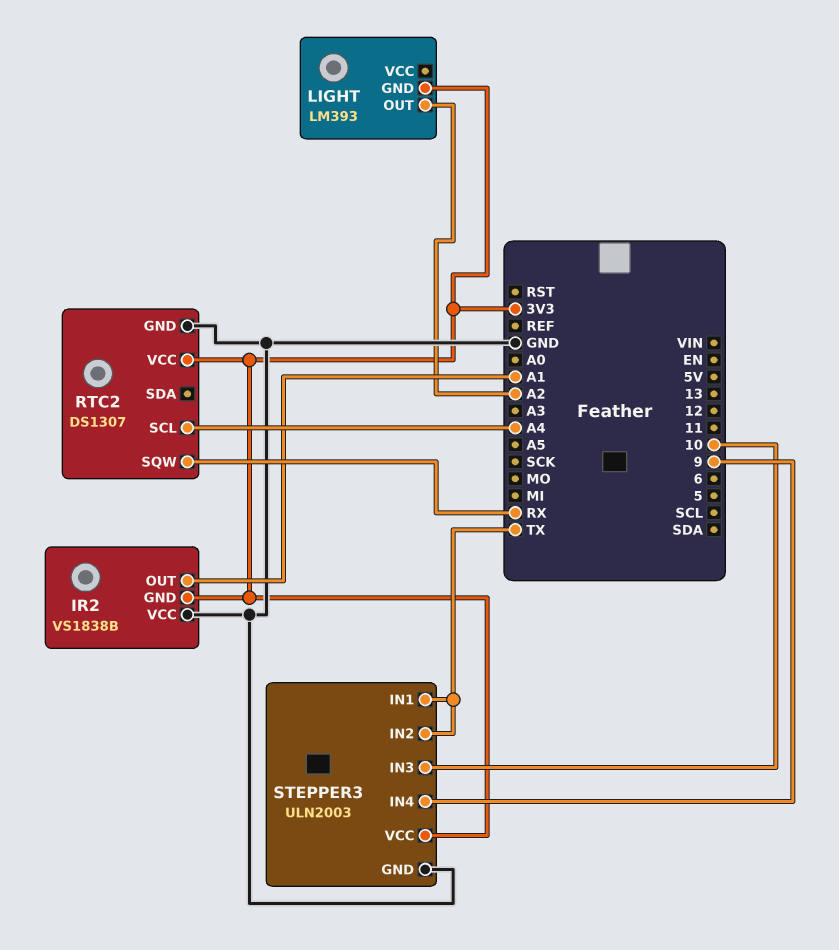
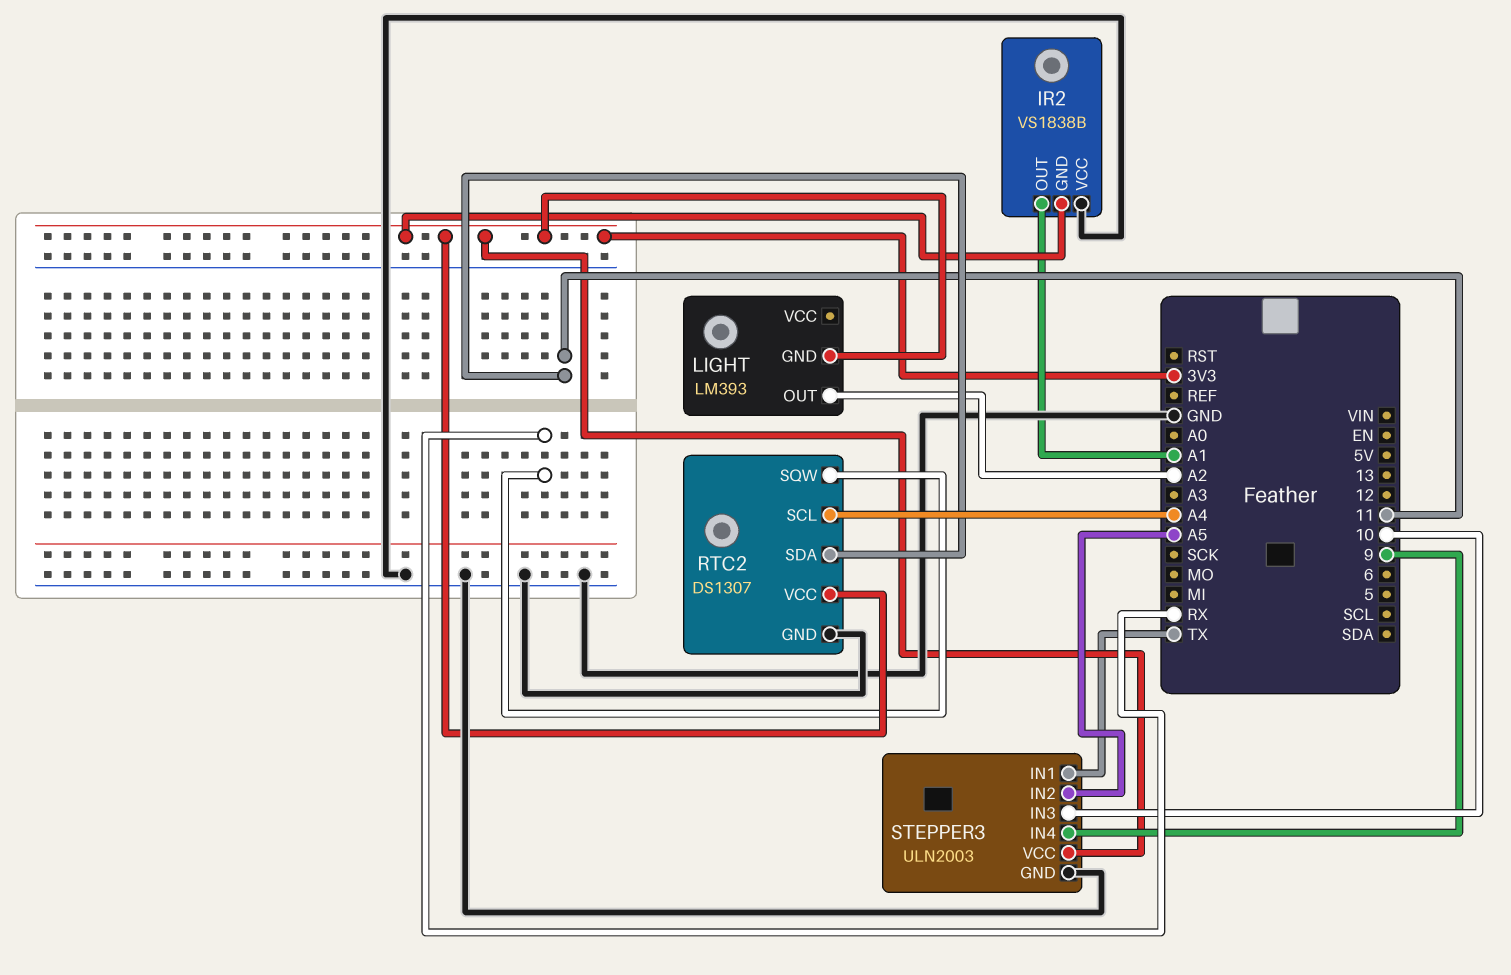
RTC2 pin SDA: none -> 11
STEPPER3 pin IN2: TX -> A5

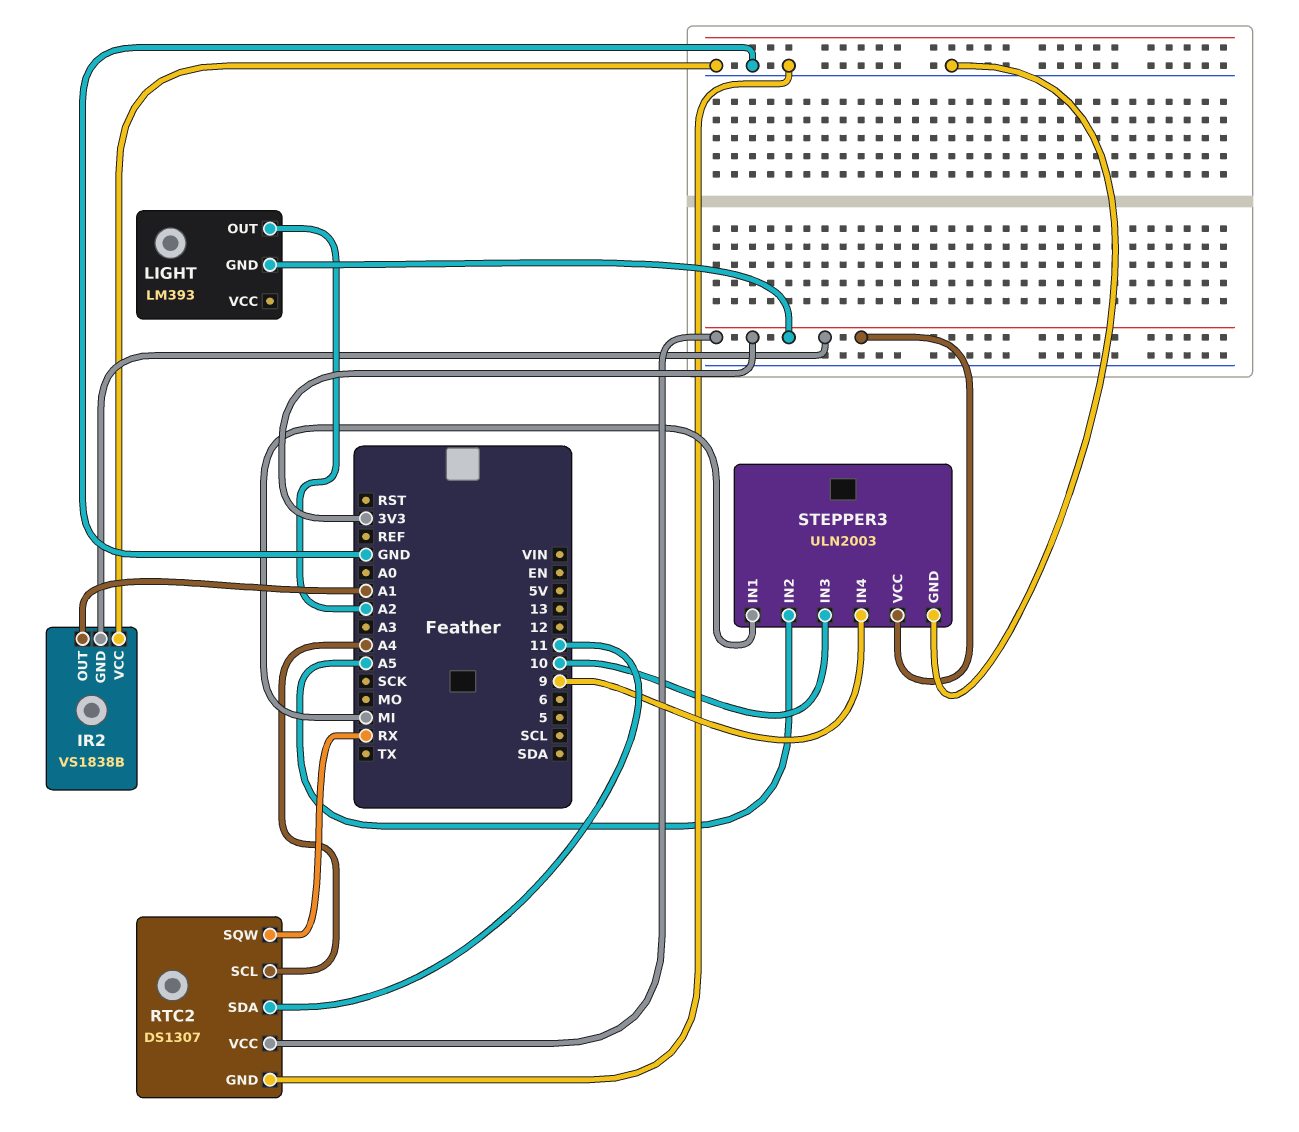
STEPPER3 pin IN1: TX -> MI

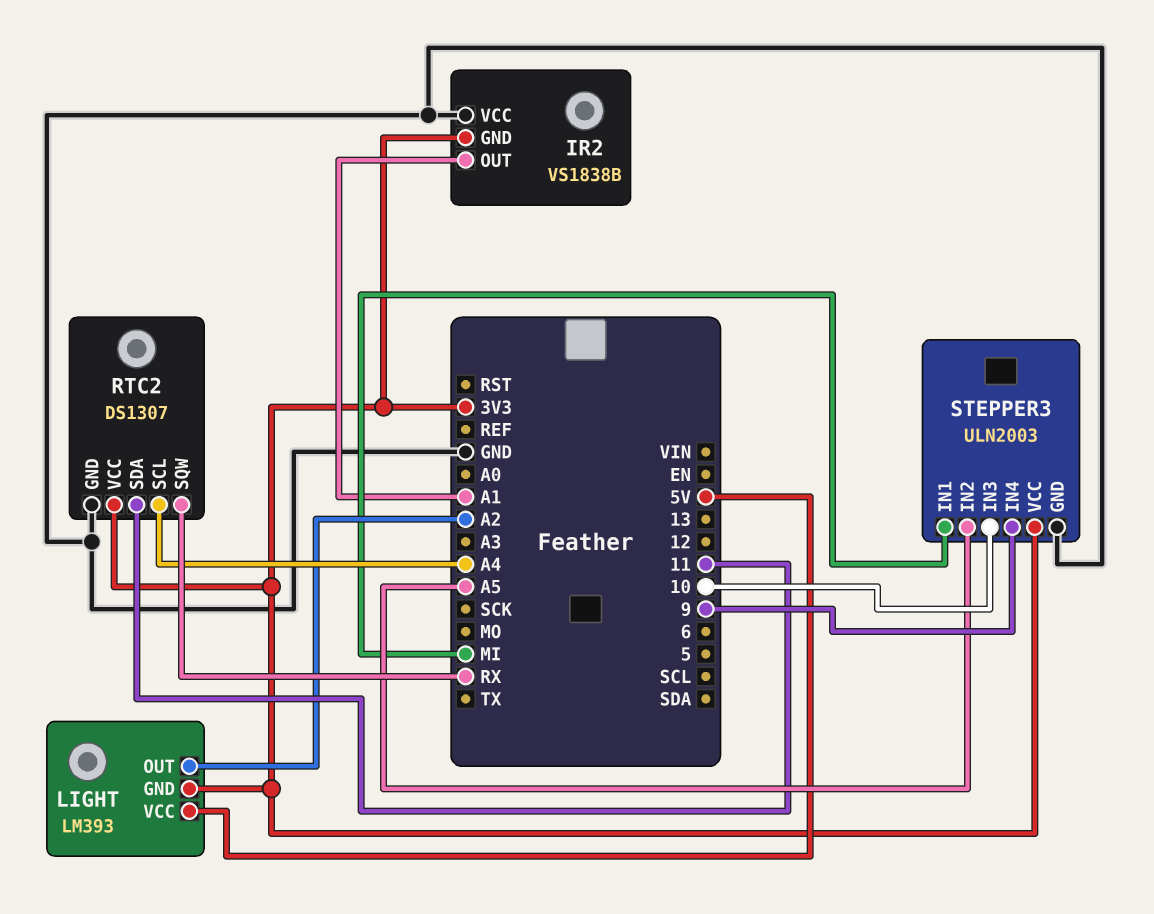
LIGHT pin VCC: none -> 5V

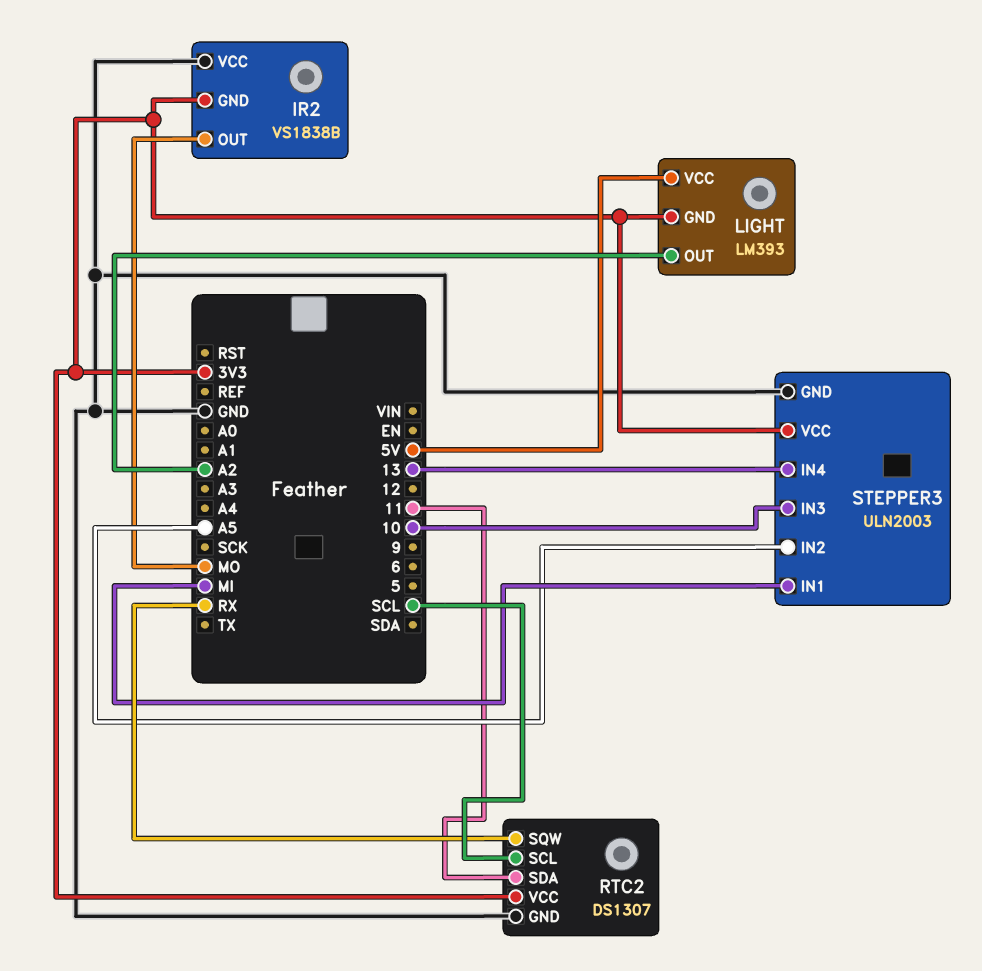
IR2 pin OUT: A1 -> MO
RTC2 pin SCL: A4 -> SCL
STEPPER3 pin IN4: 9 -> 13

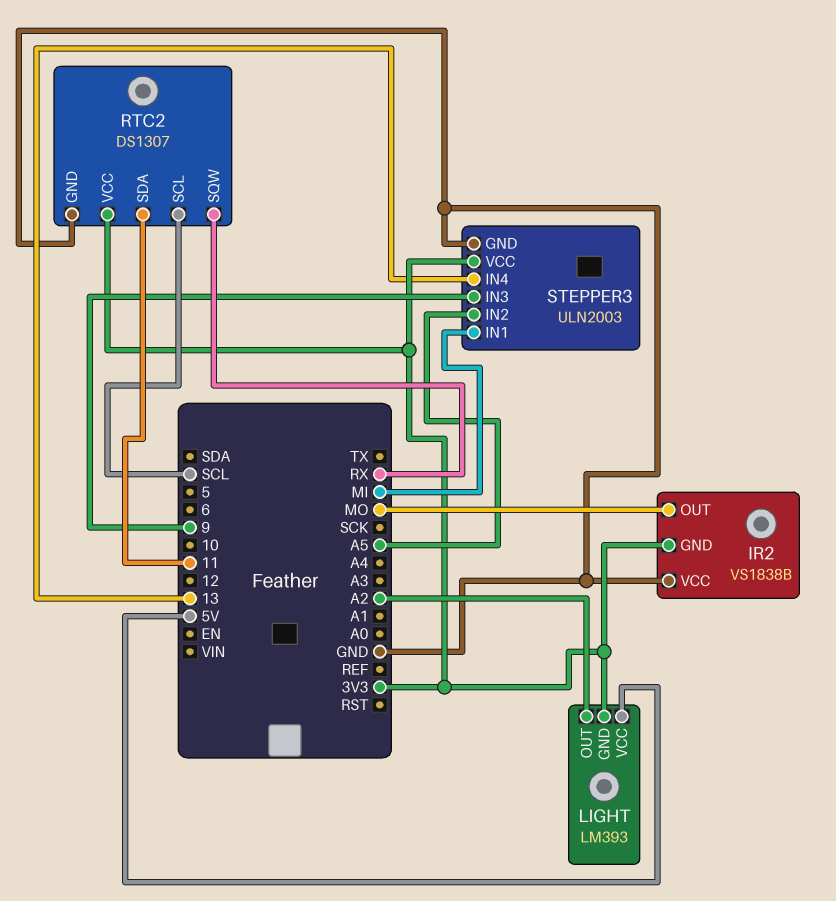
STEPPER3 pin IN3: 10 -> 9

